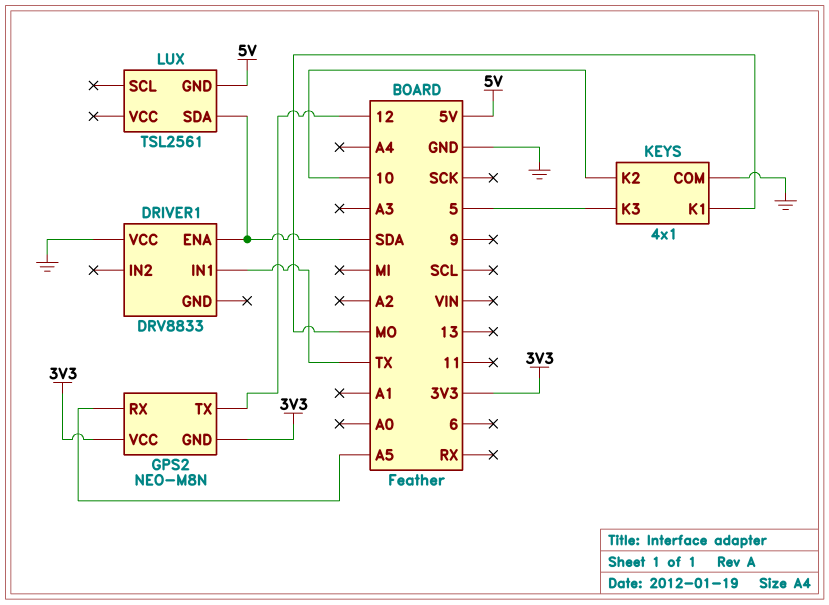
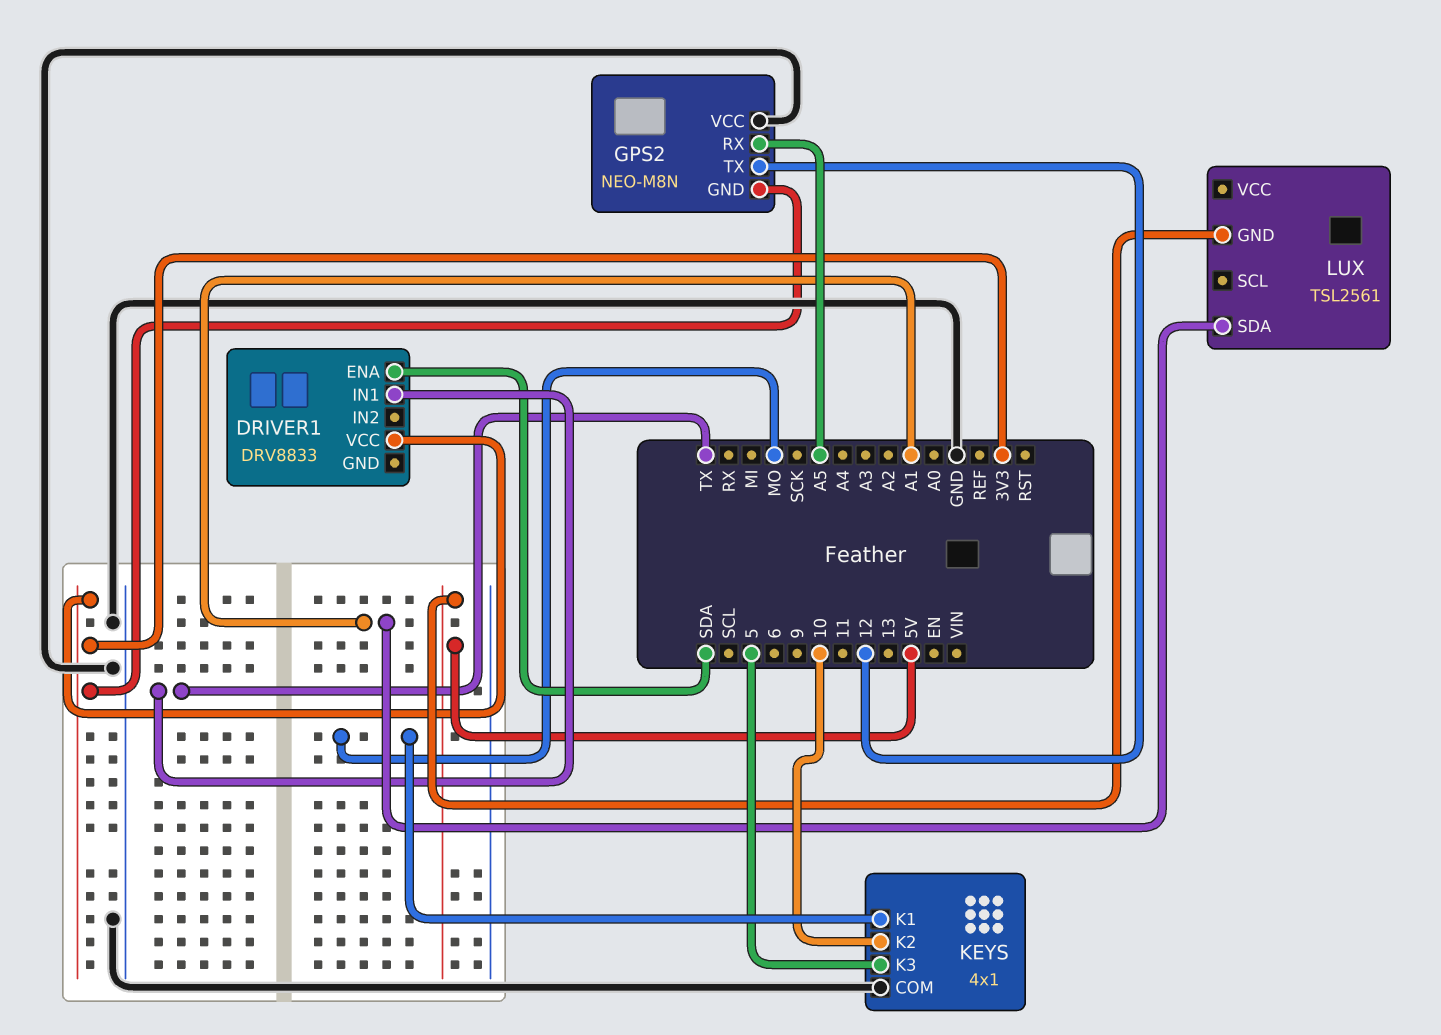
DRIVER1 pin VCC: GND -> 3V3
GPS2 pin VCC: 3V3 -> GND
LUX pin SDA: SDA -> A1

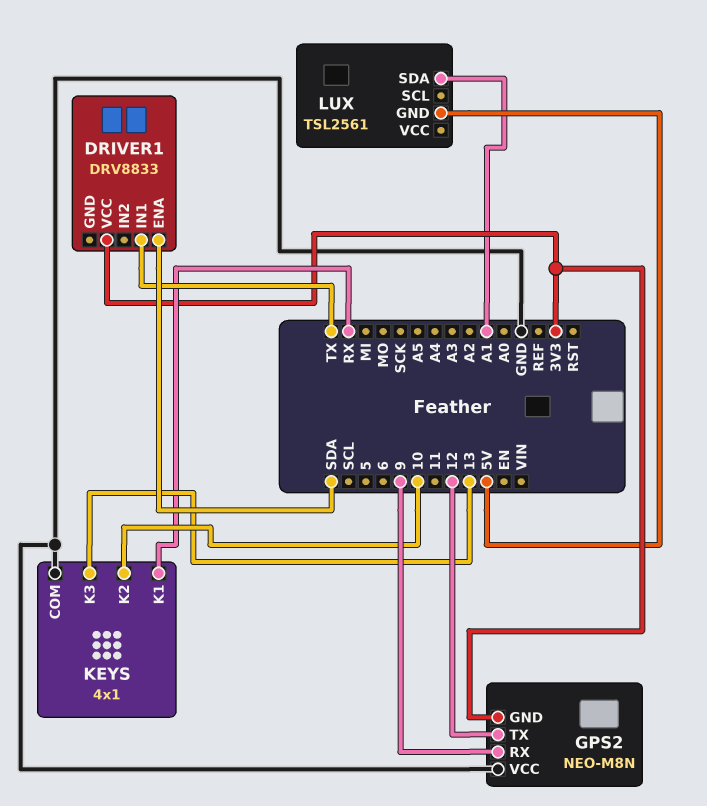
GPS2 pin RX: A5 -> 9
KEYS pin K1: MO -> RX
KEYS pin K3: 5 -> 13

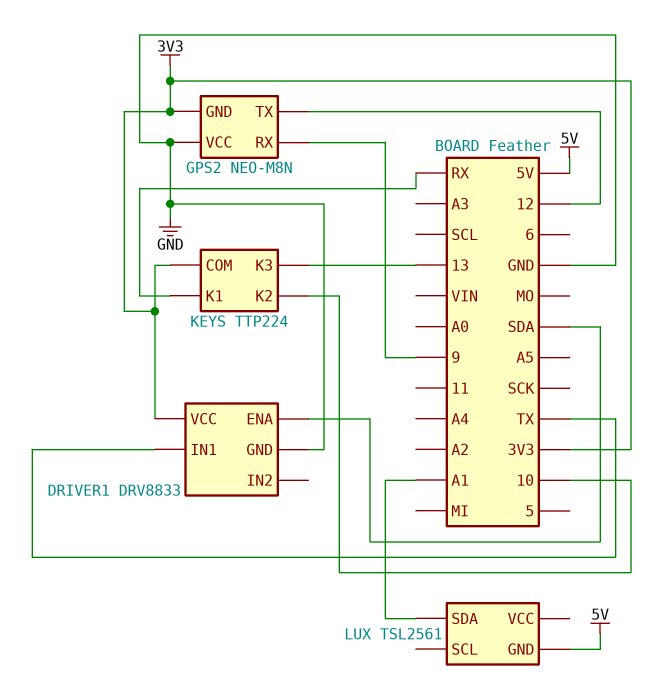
DRIVER1 pin GND: none -> GND
KEYS: 4x1 -> TTP224
KEYS pin COM: GND -> 3V3

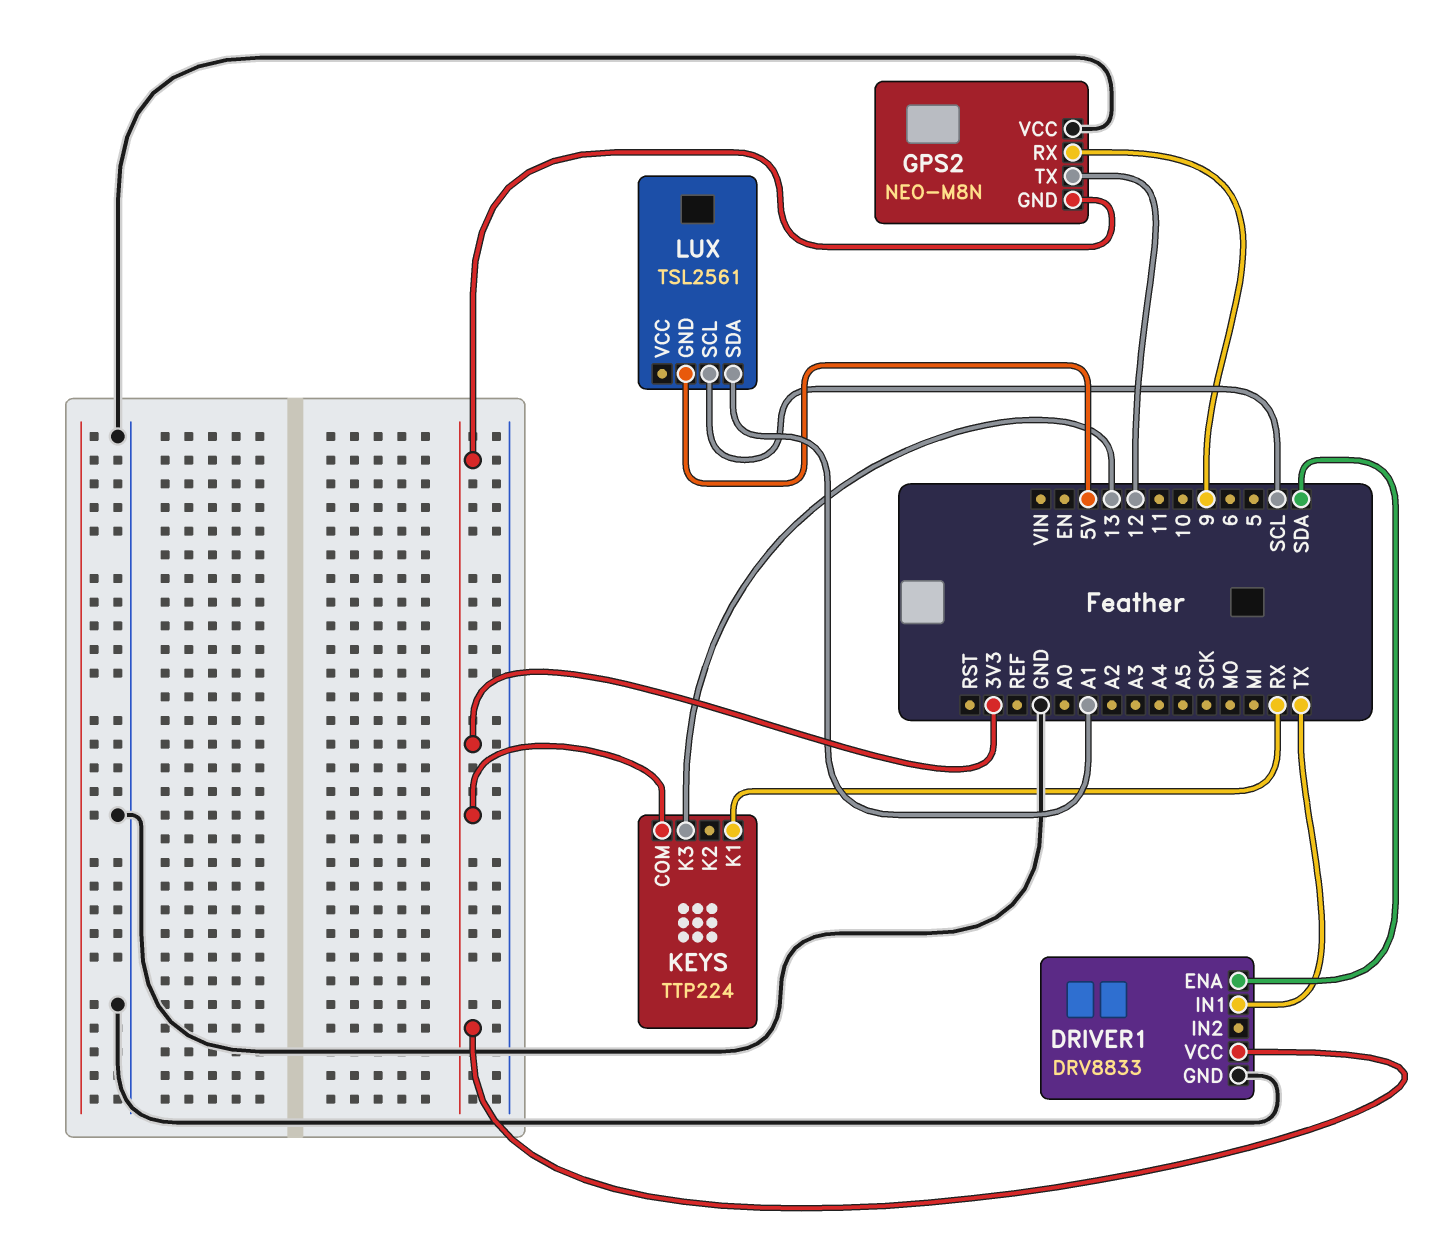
KEYS pin K2: 10 -> none
LUX pin SCL: none -> SCL

